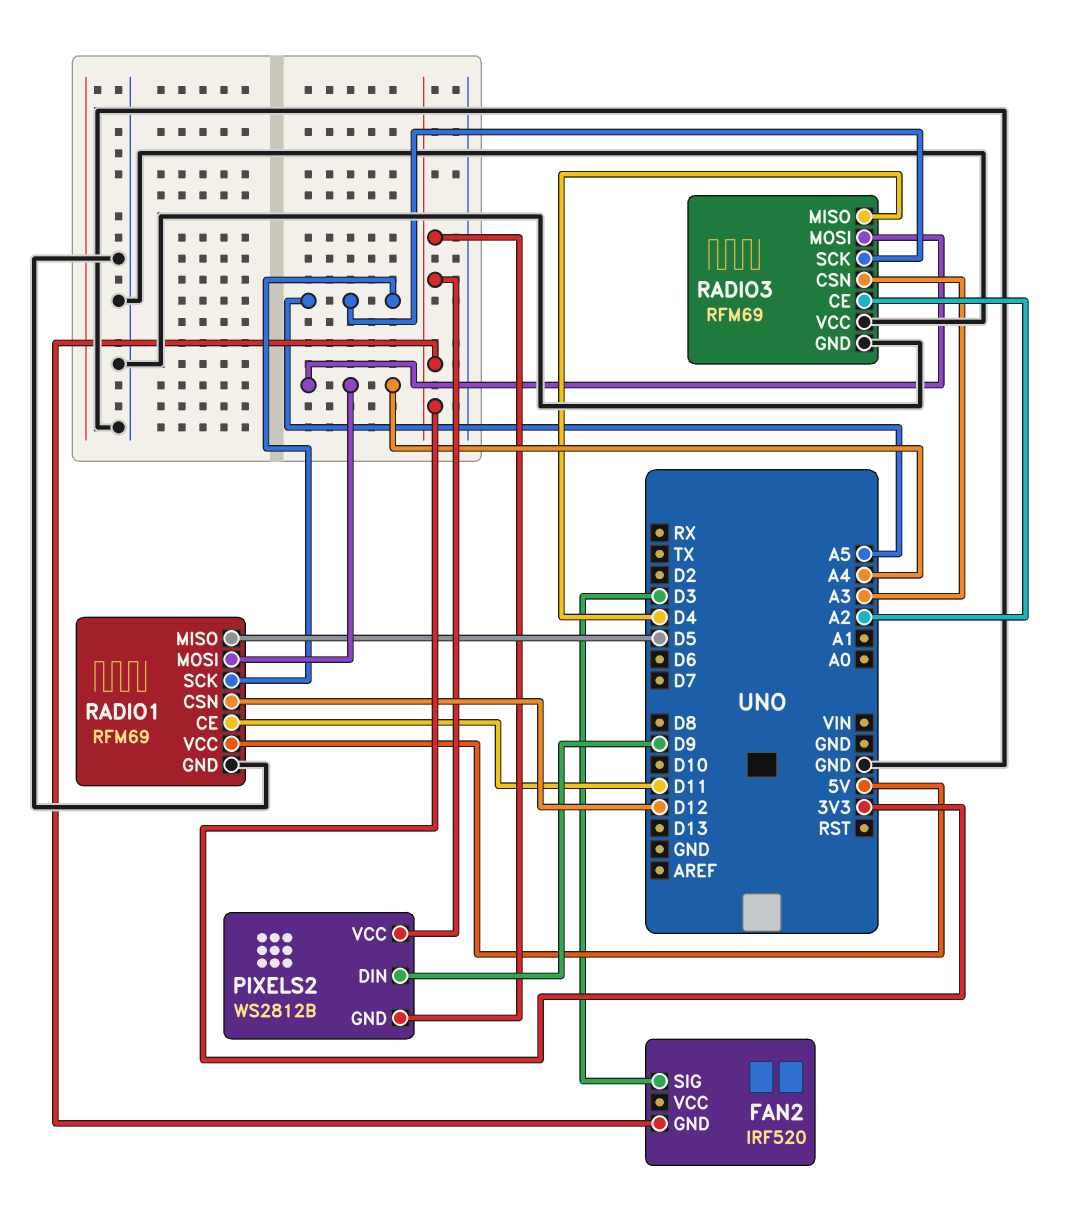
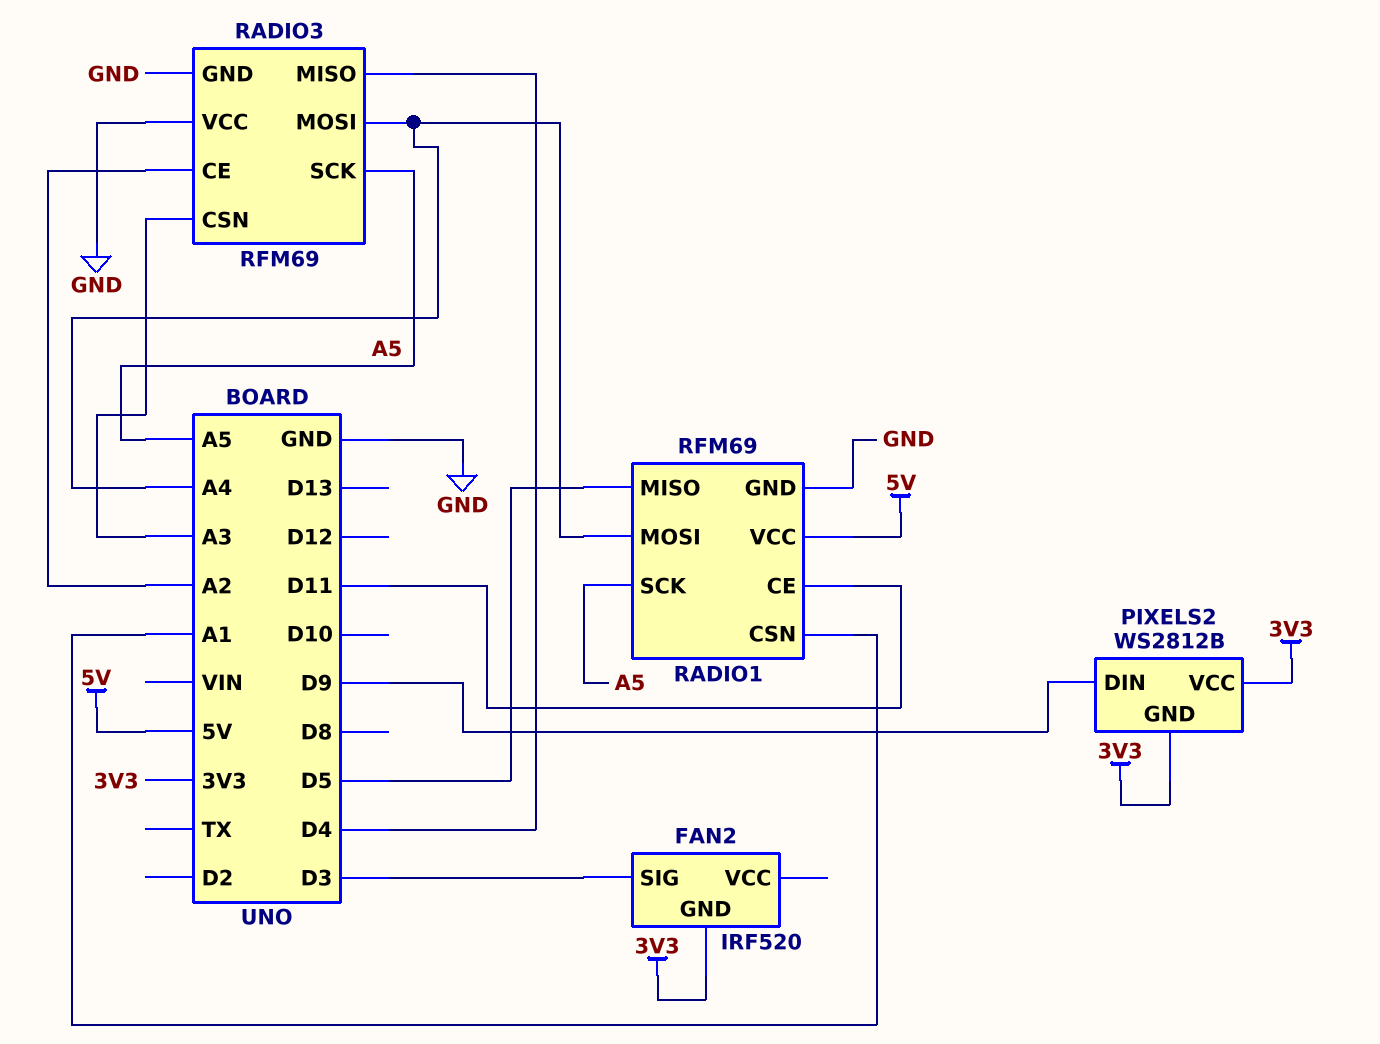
RADIO1 pin CSN: D12 -> A1

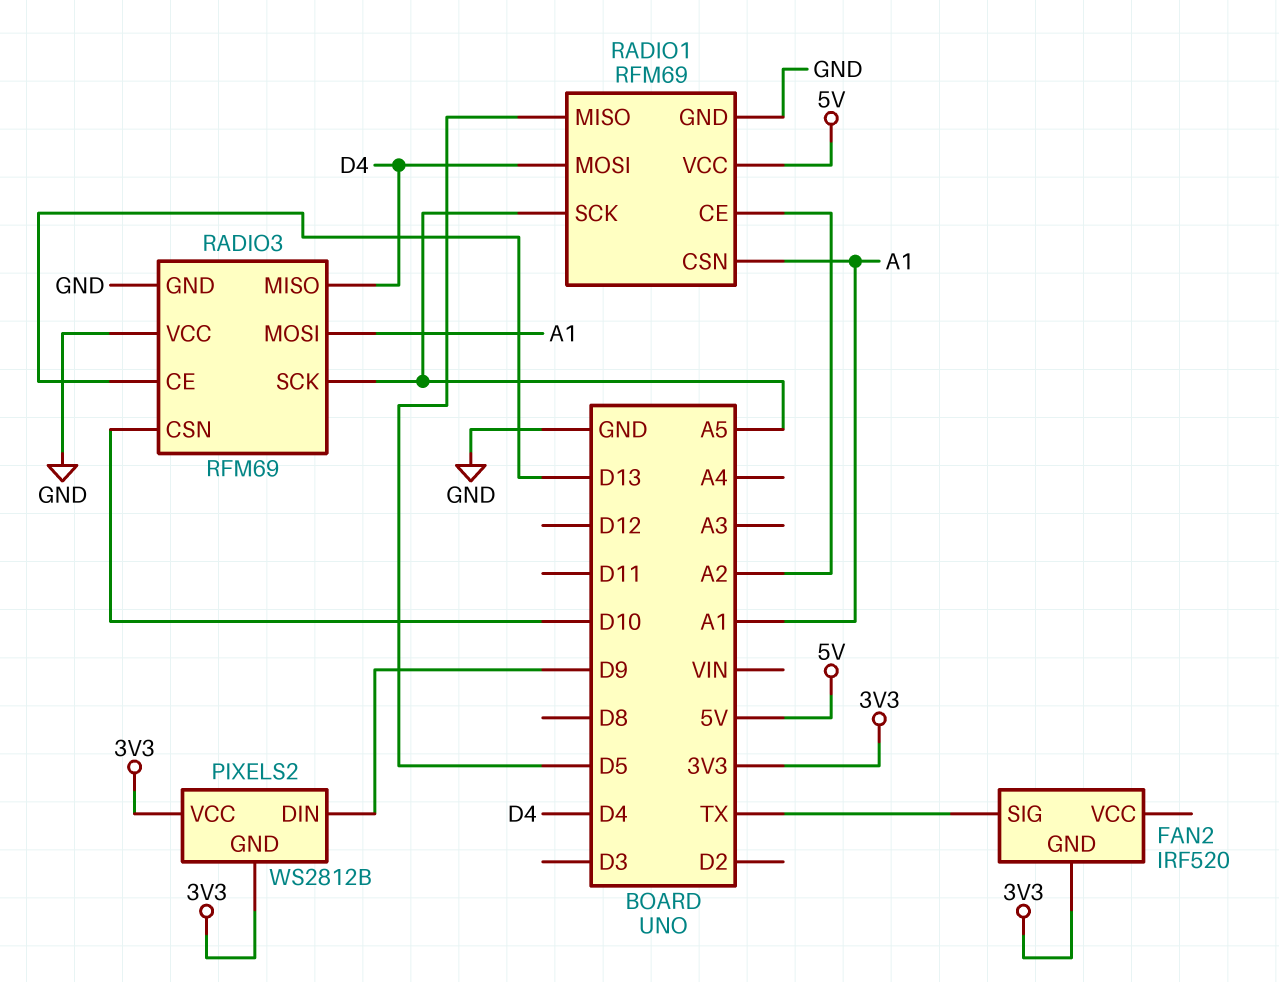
FAN2 pin SIG: D3 -> TX
RADIO1 pin CE: D11 -> A2
RADIO1 pin MOSI: A4 -> D4
RADIO3 pin CE: A2 -> D13
RADIO3 pin CSN: A3 -> D10
RADIO3 pin MOSI: A4 -> A1

